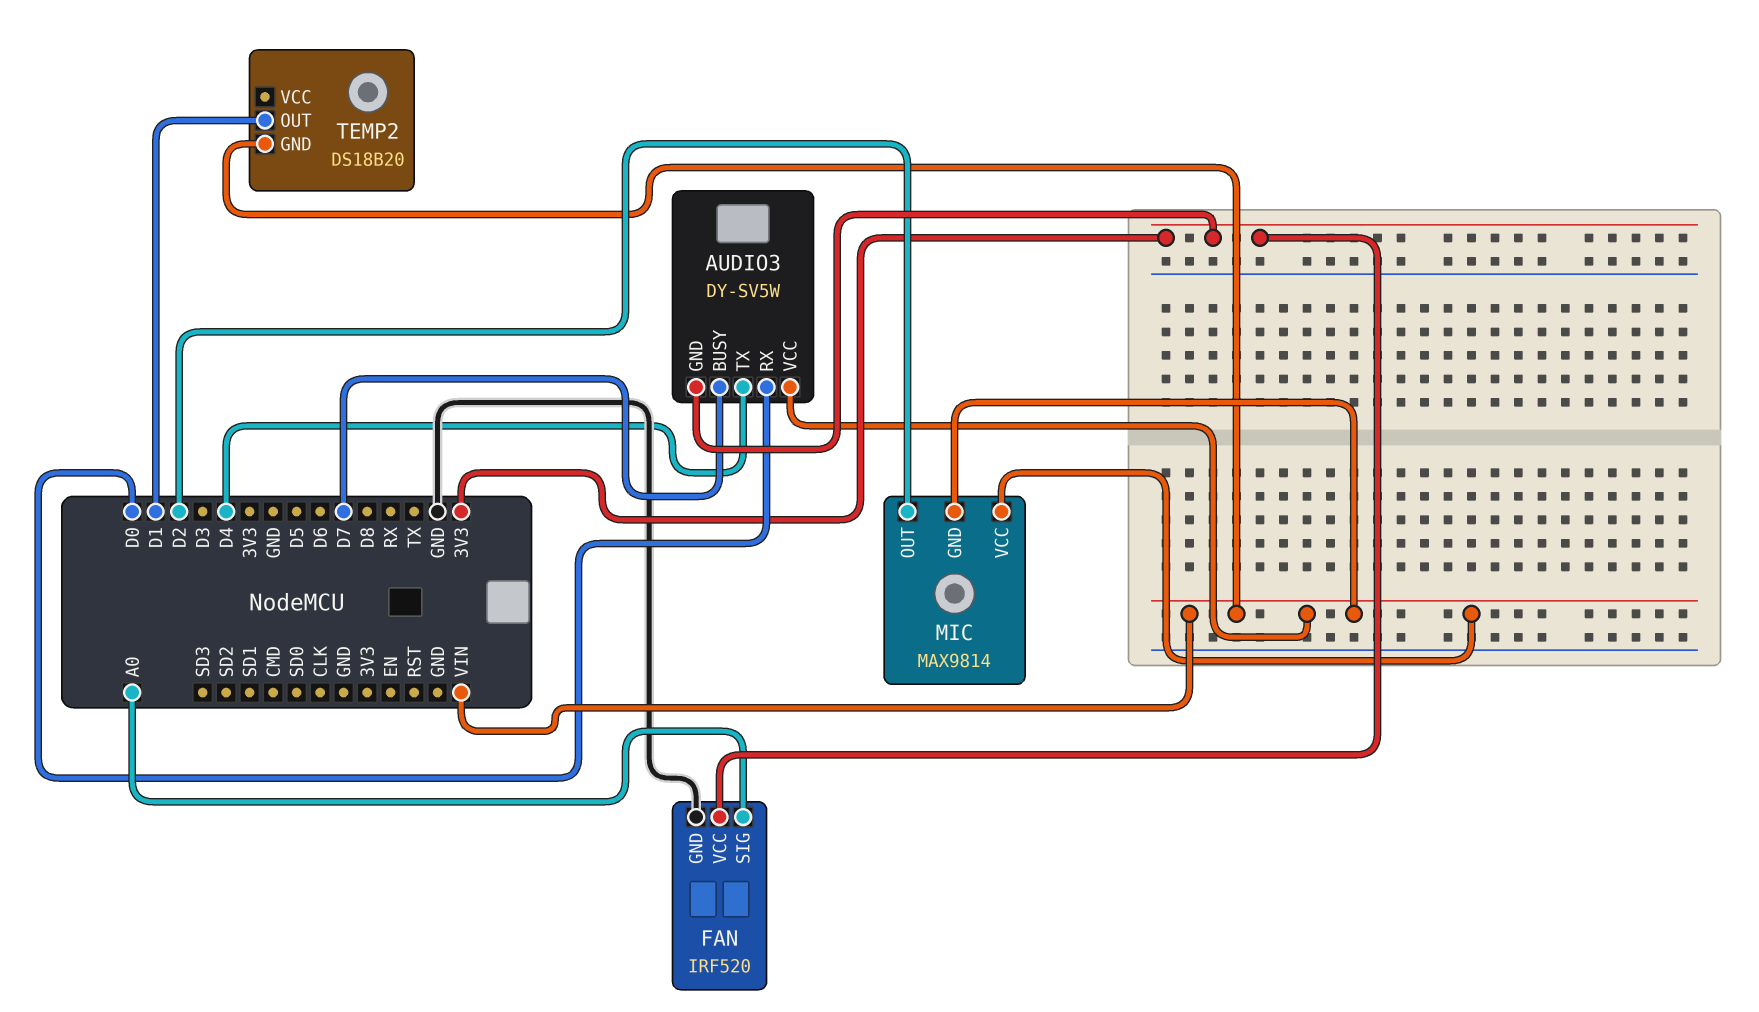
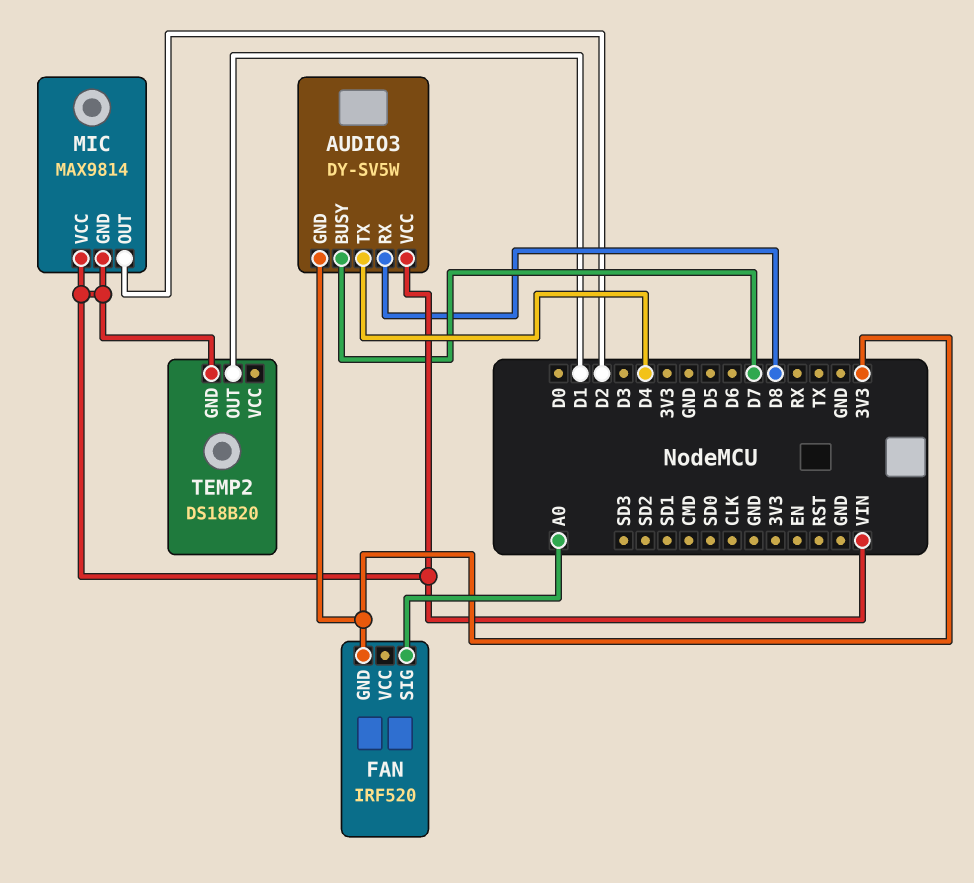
AUDIO3 pin RX: D0 -> D8
FAN pin GND: GND -> 3V3
FAN pin VCC: 3V3 -> none

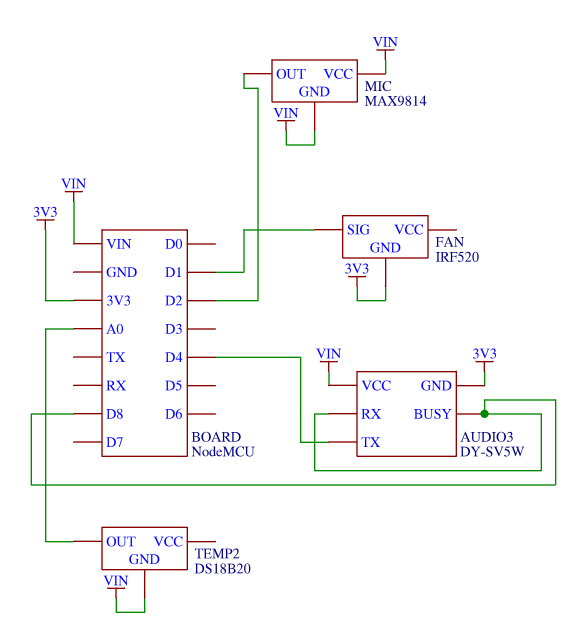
AUDIO3 pin BUSY: D7 -> D8
FAN pin SIG: A0 -> D1
TEMP2 pin OUT: D1 -> A0

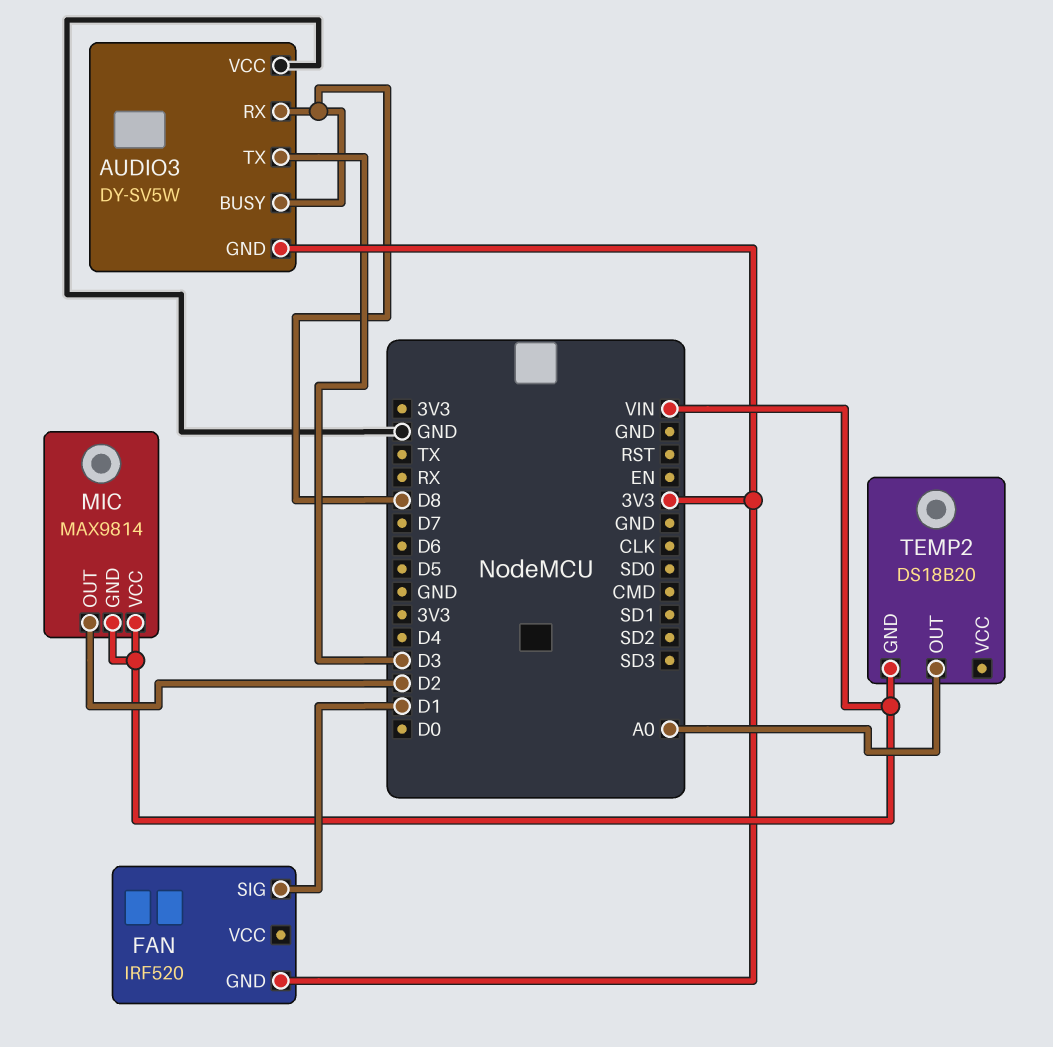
AUDIO3 pin TX: D4 -> D3
AUDIO3 pin VCC: VIN -> GND

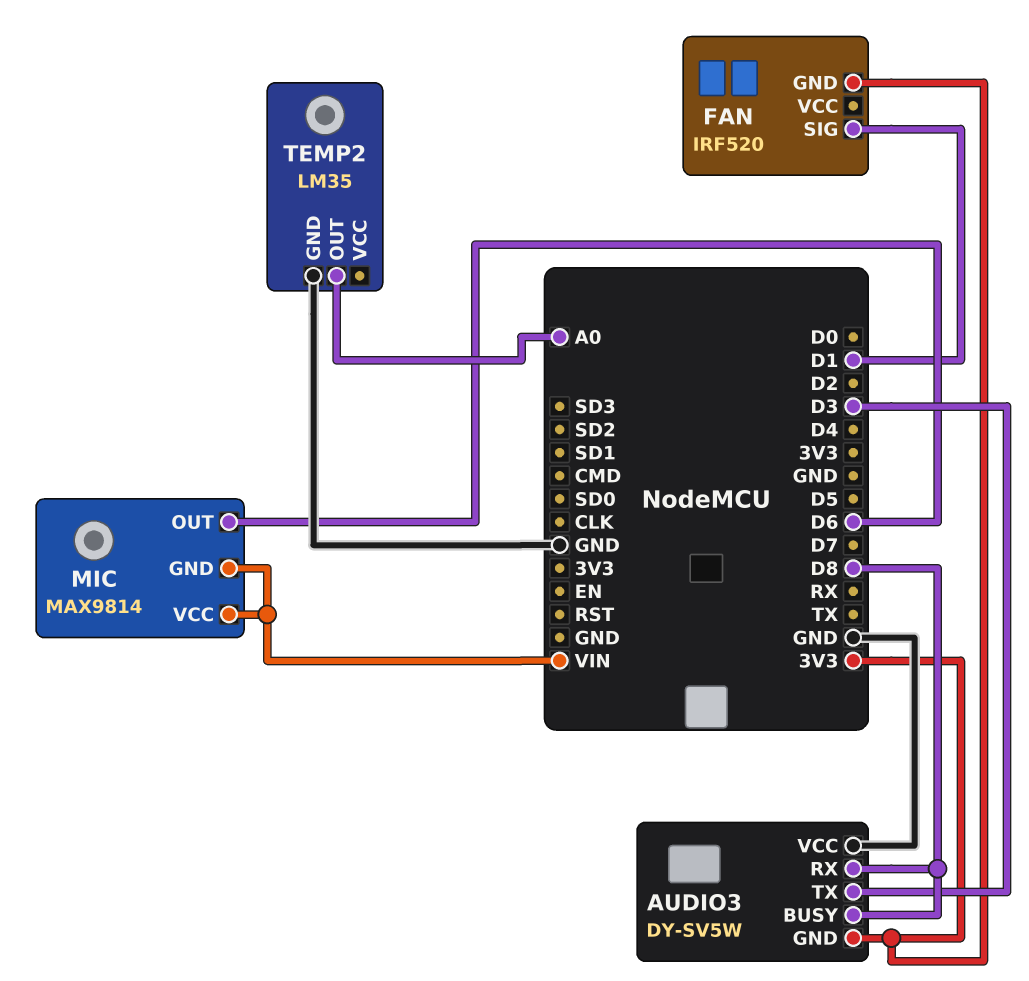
MIC pin OUT: D2 -> D6
TEMP2: DS18B20 -> LM35
TEMP2 pin GND: VIN -> GND

